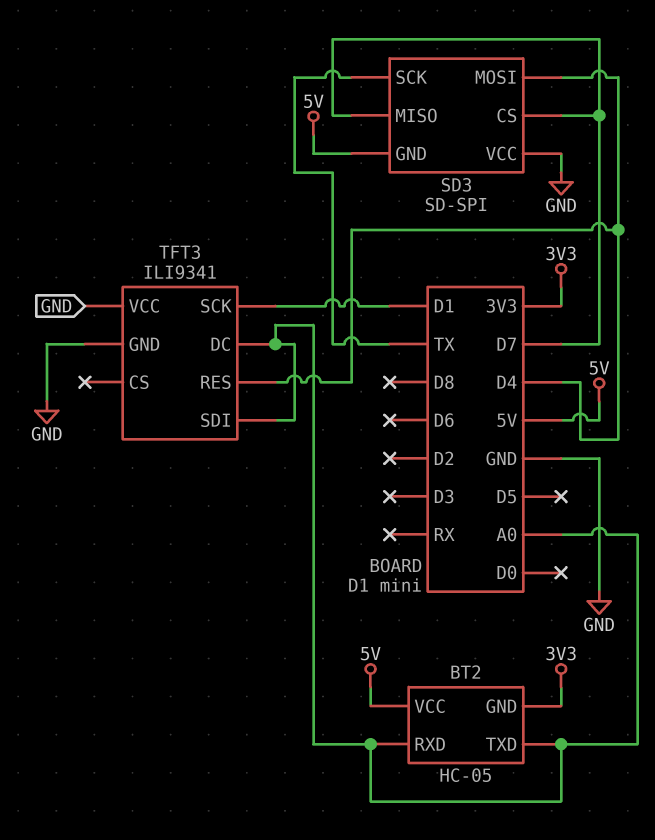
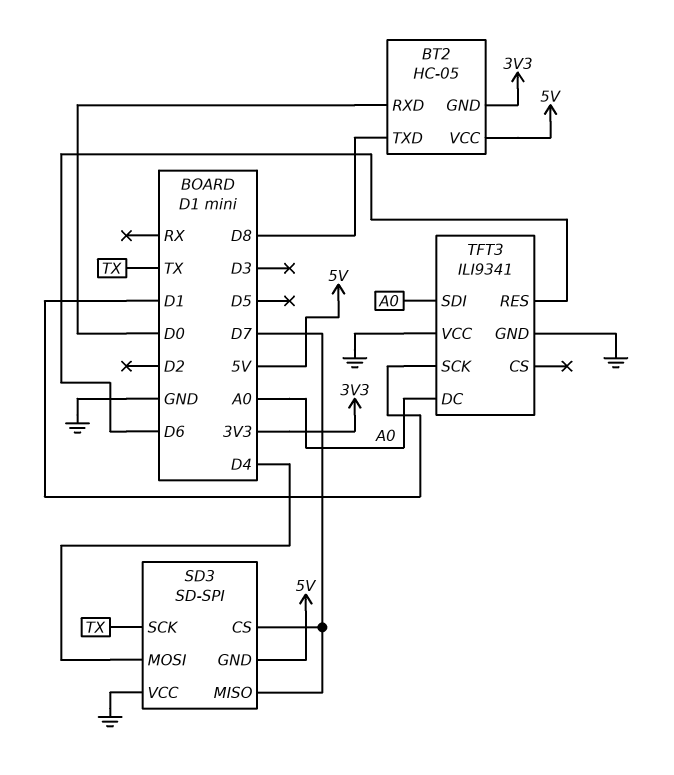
BT2 pin RXD: A0 -> D0
BT2 pin TXD: A0 -> D8
TFT3 pin RES: D4 -> D6

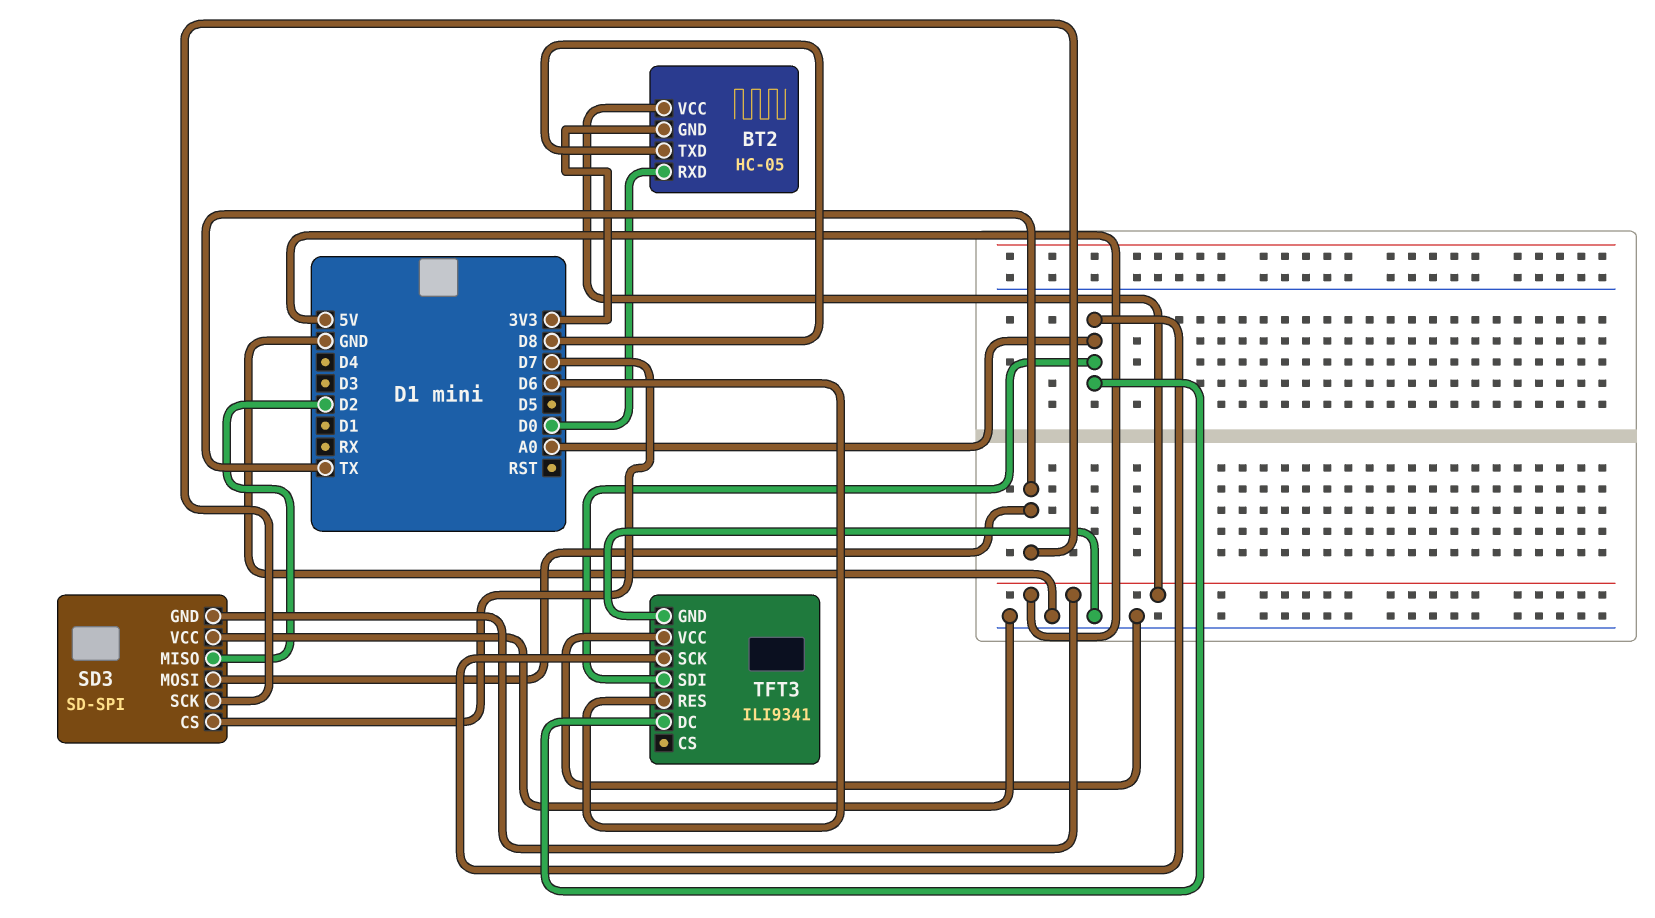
SD3 pin MISO: D7 -> D2
SD3 pin MOSI: D4 -> TX
TFT3 pin SCK: D1 -> A0

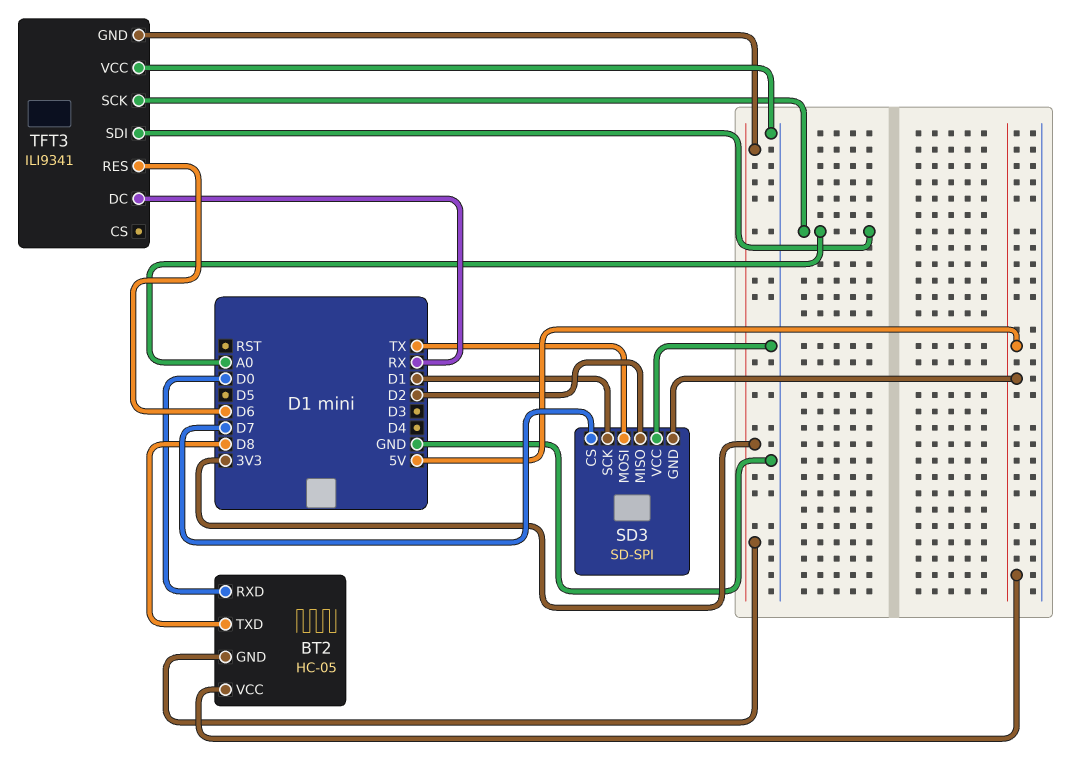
SD3 pin SCK: TX -> D1
TFT3 pin DC: A0 -> RX
TFT3 pin GND: GND -> 3V3

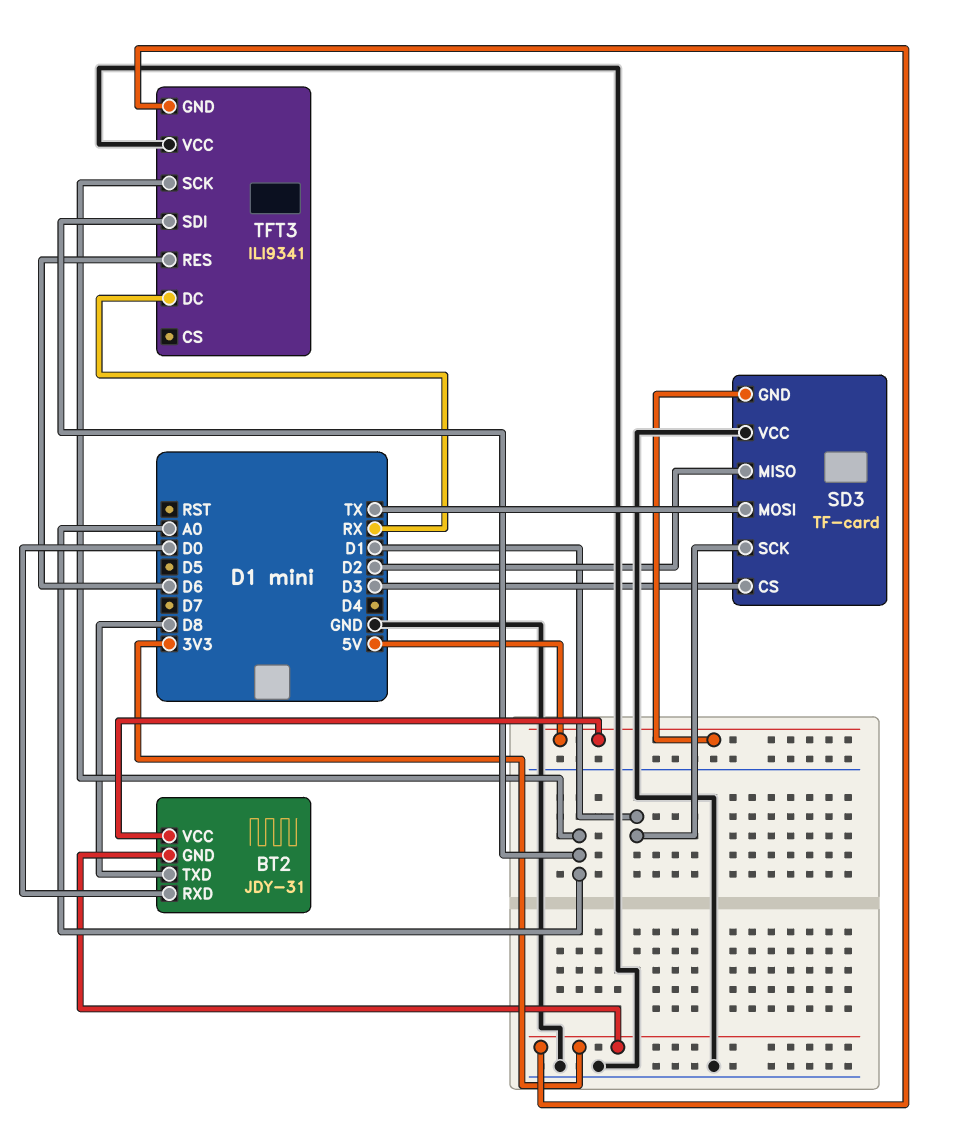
BT2: HC-05 -> JDY-31
SD3: SD-SPI -> TF-card
SD3 pin CS: D7 -> D3

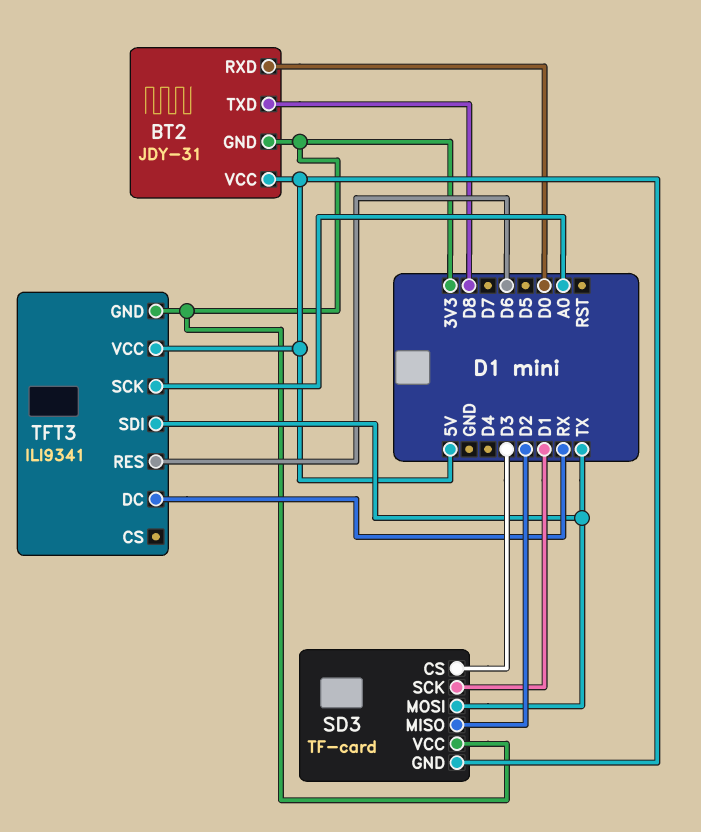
SD3 pin VCC: GND -> 3V3
TFT3 pin SDI: A0 -> TX
TFT3 pin VCC: GND -> 5V

